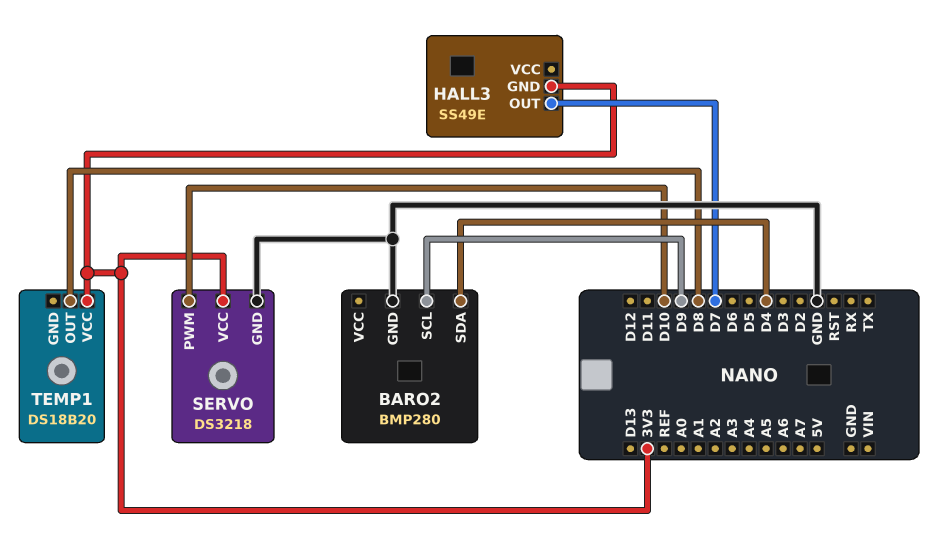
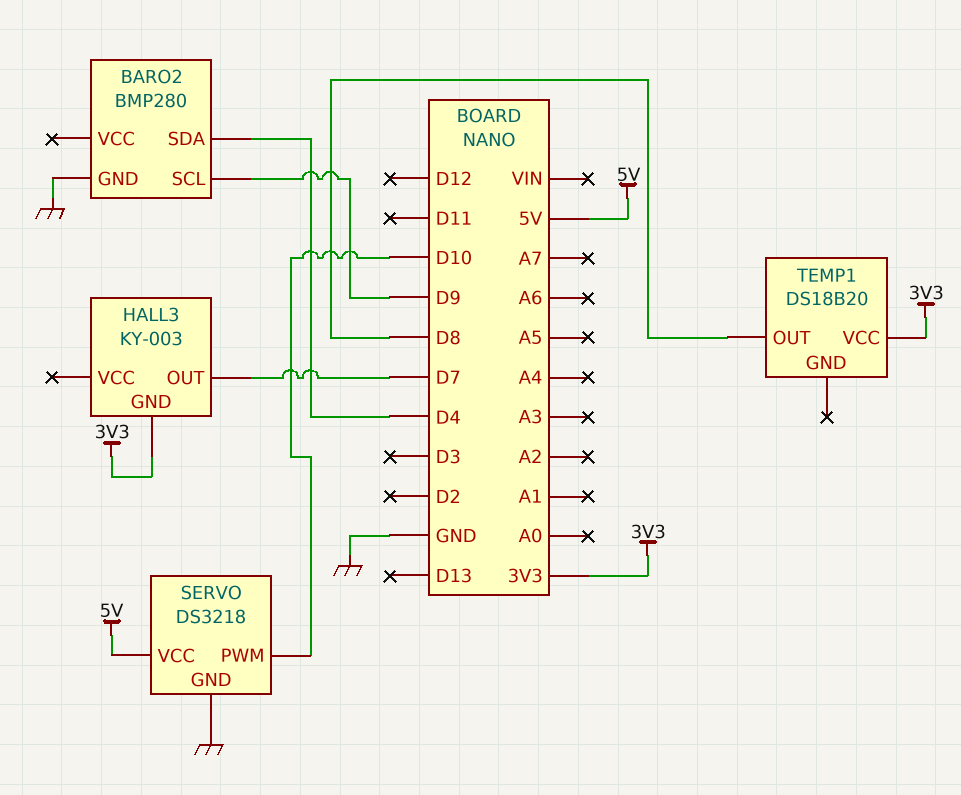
HALL3: SS49E -> KY-003
SERVO pin VCC: 3V3 -> 5V

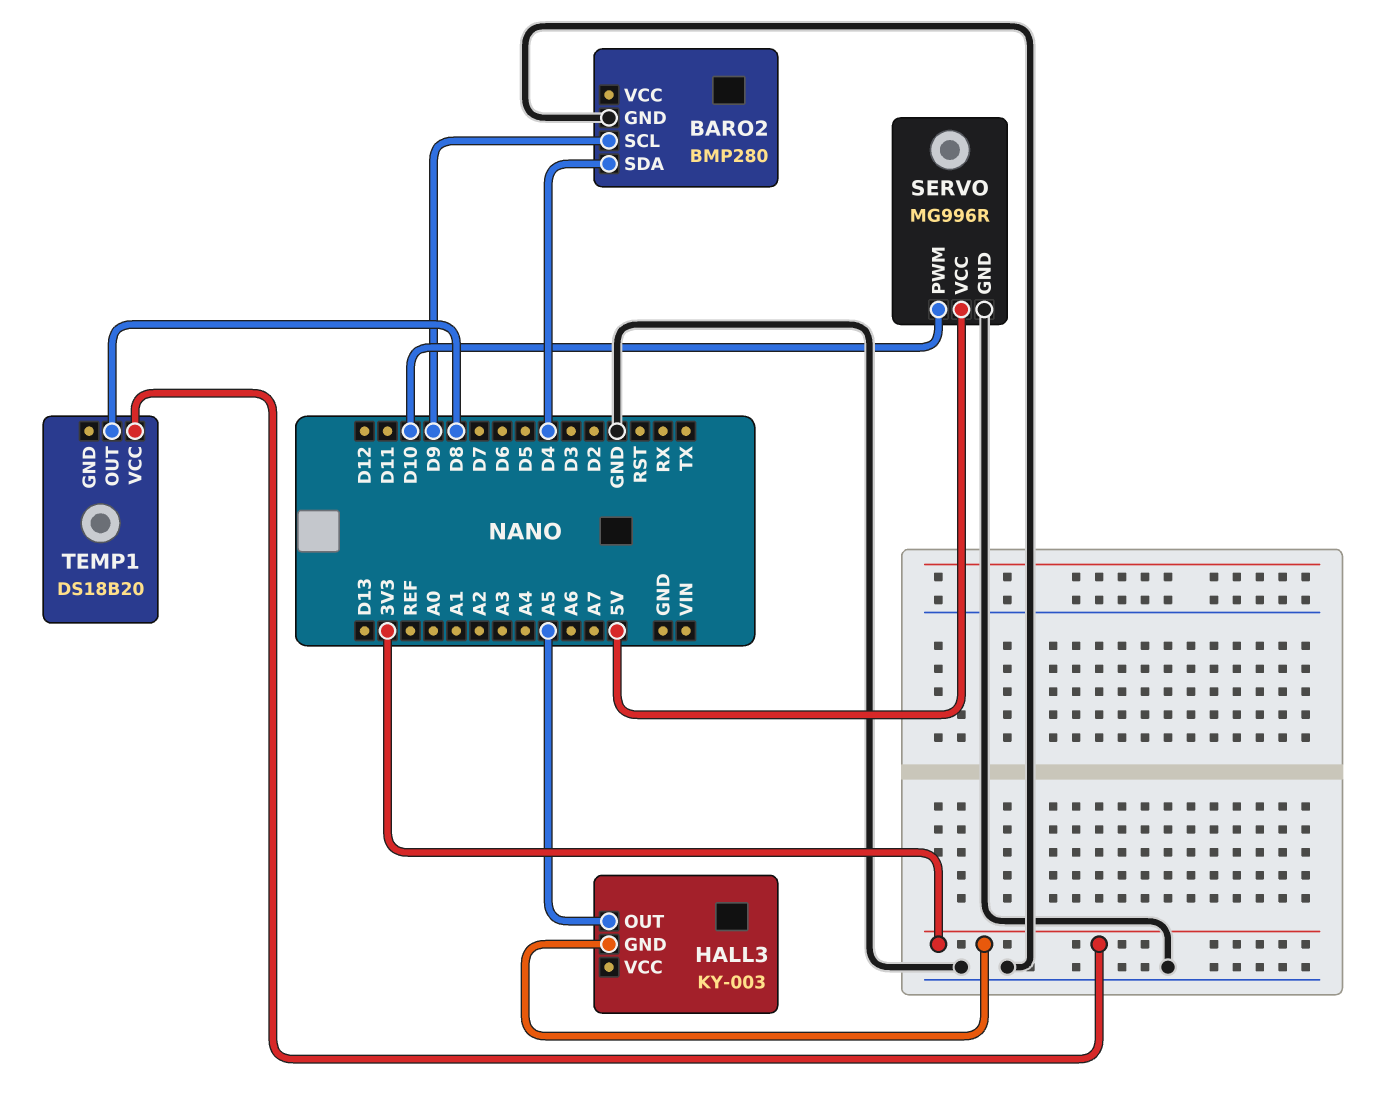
HALL3 pin OUT: D7 -> A5
SERVO: DS3218 -> MG996R

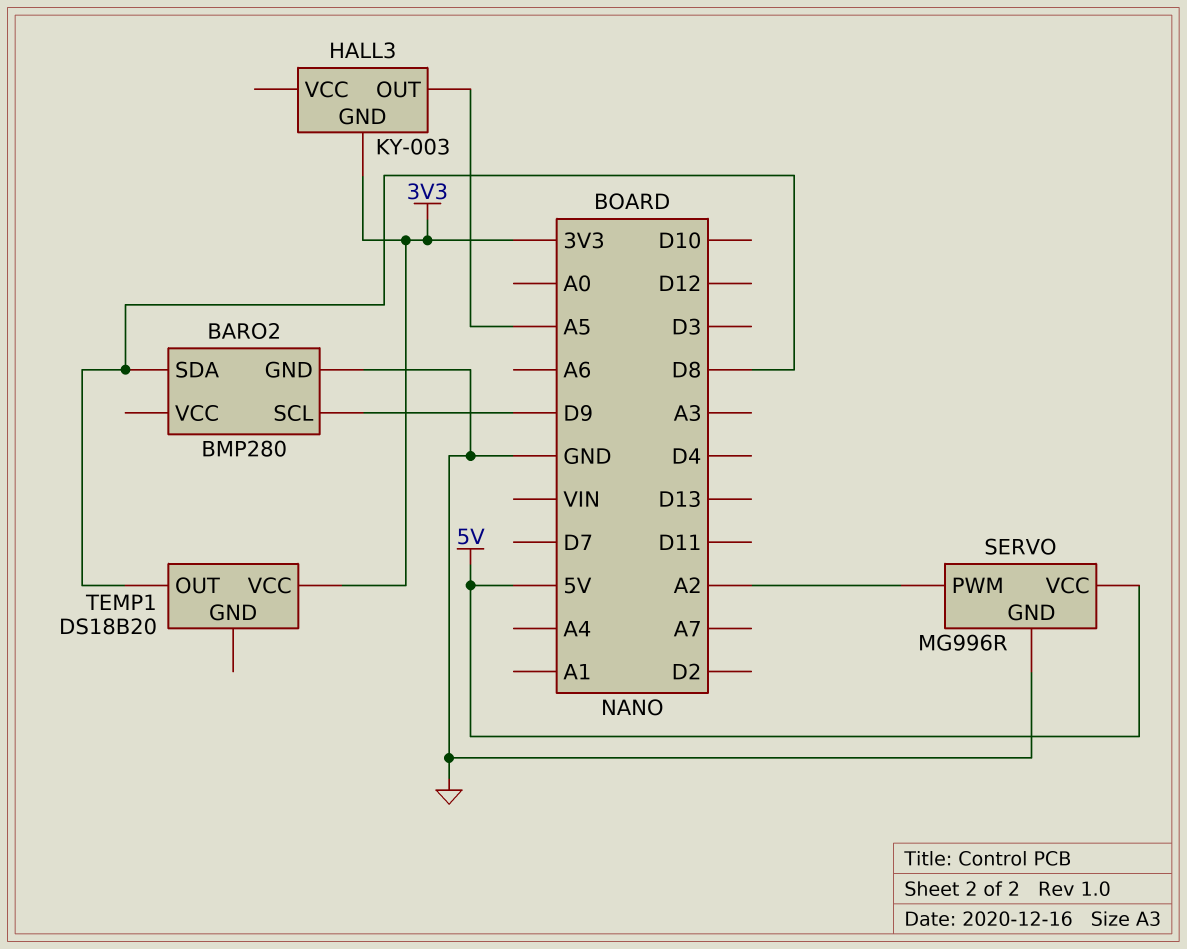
BARO2 pin SDA: D4 -> D8
SERVO pin PWM: D10 -> A2

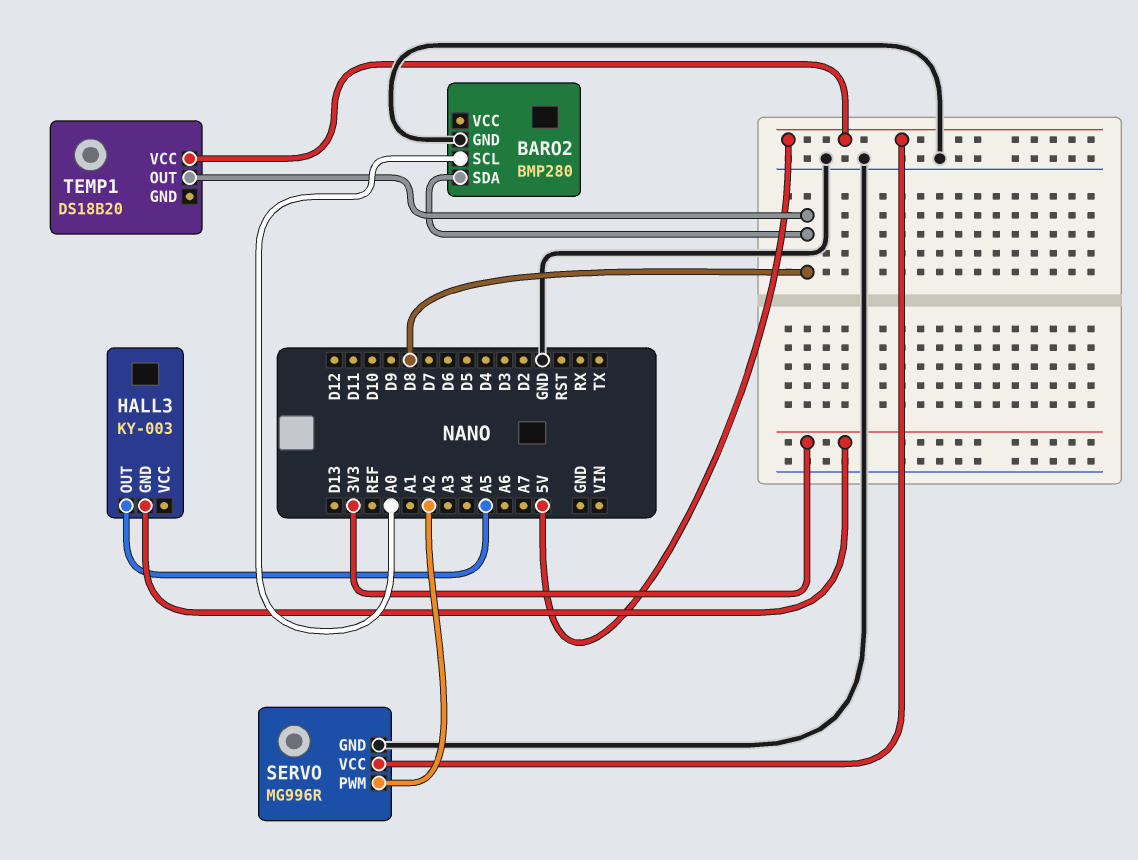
BARO2 pin SCL: D9 -> A0
TEMP1 pin VCC: 3V3 -> 5V

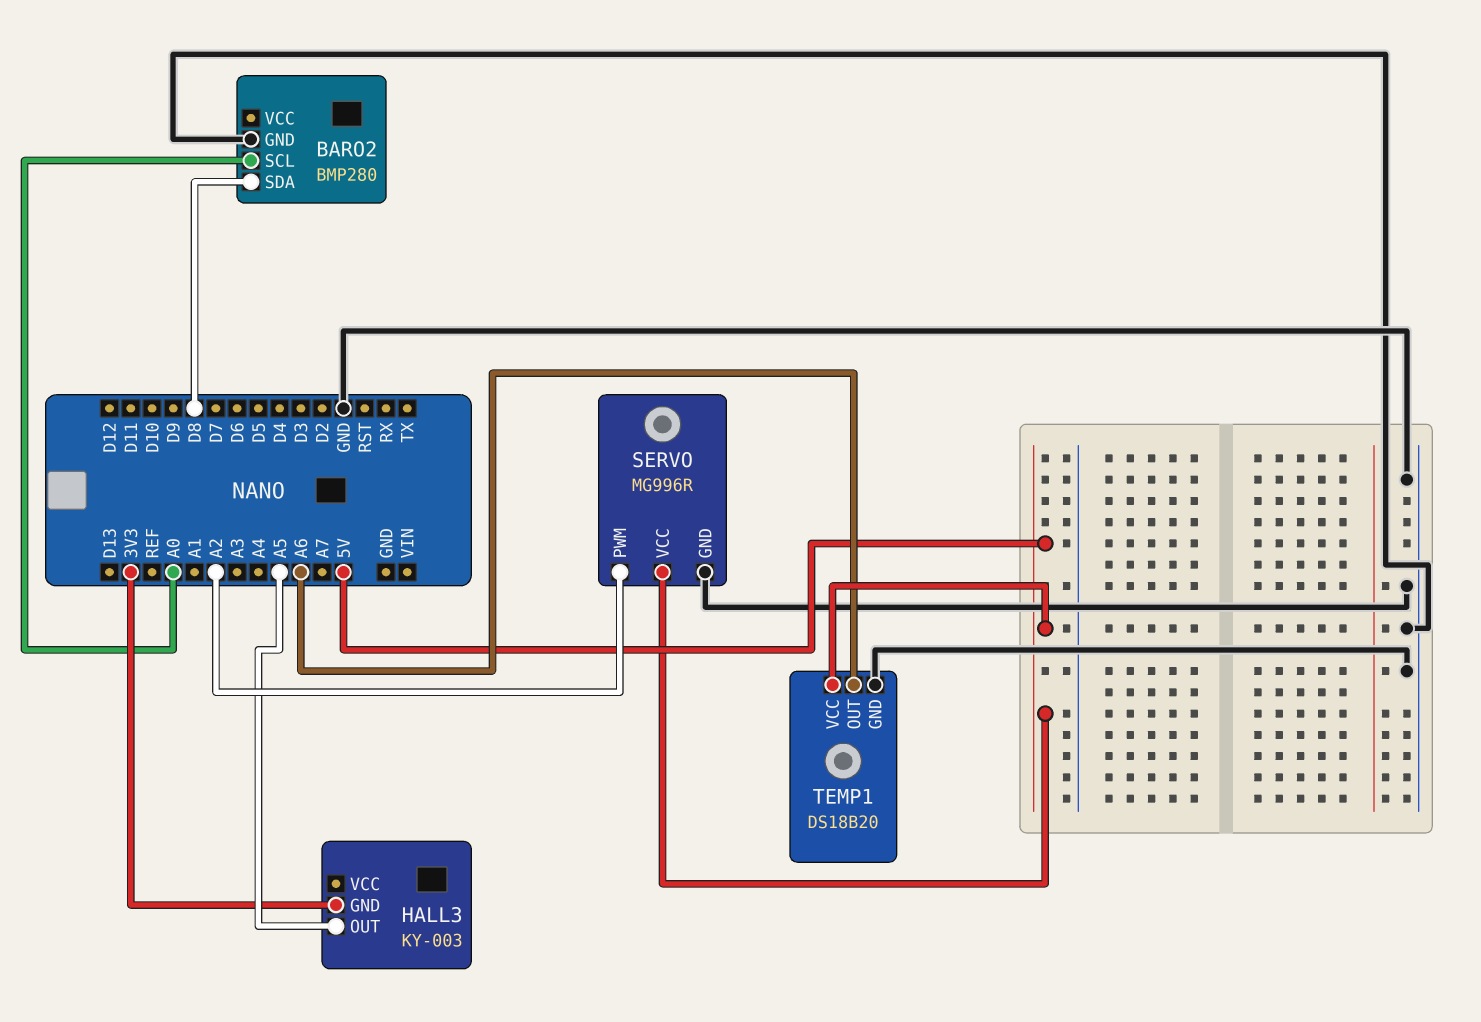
TEMP1 pin GND: none -> GND
TEMP1 pin OUT: D8 -> A6

